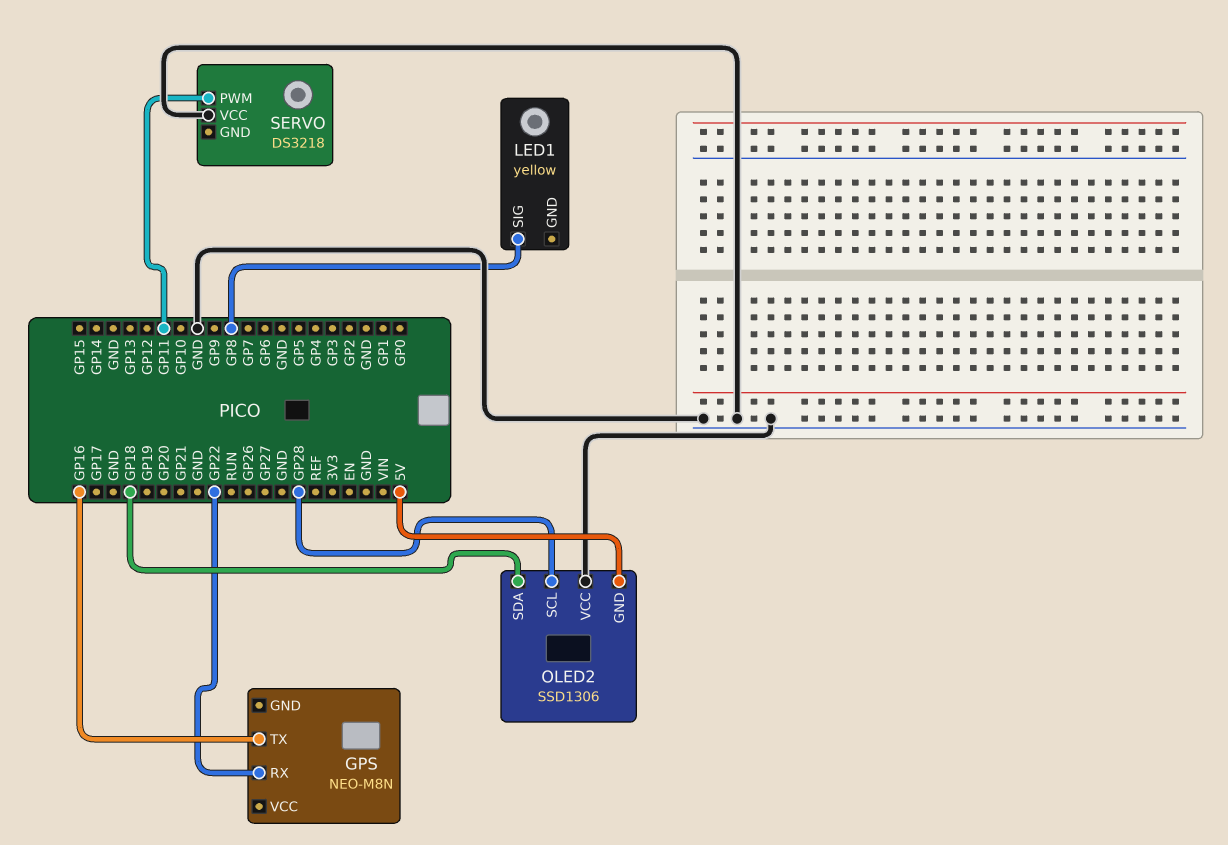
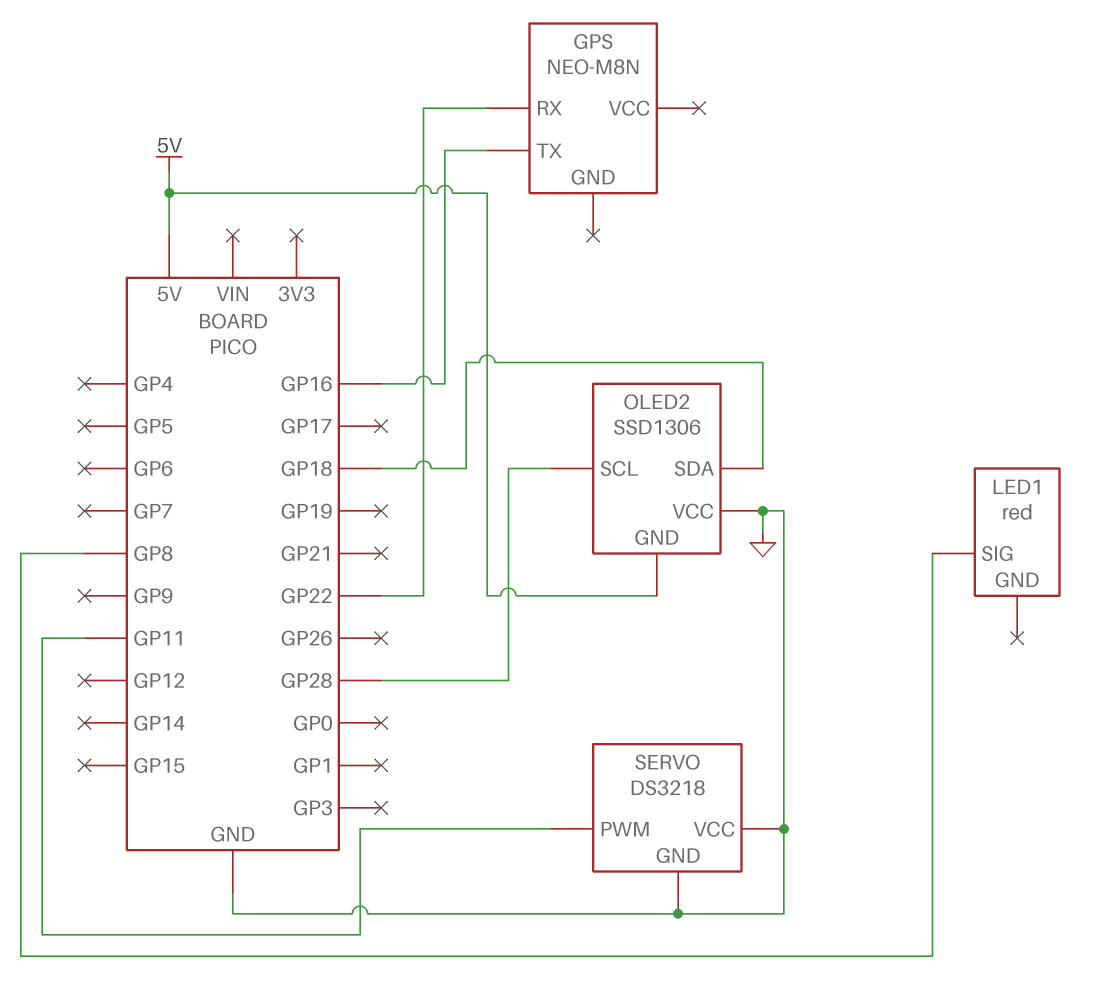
LED1: yellow -> red
SERVO pin GND: none -> GND

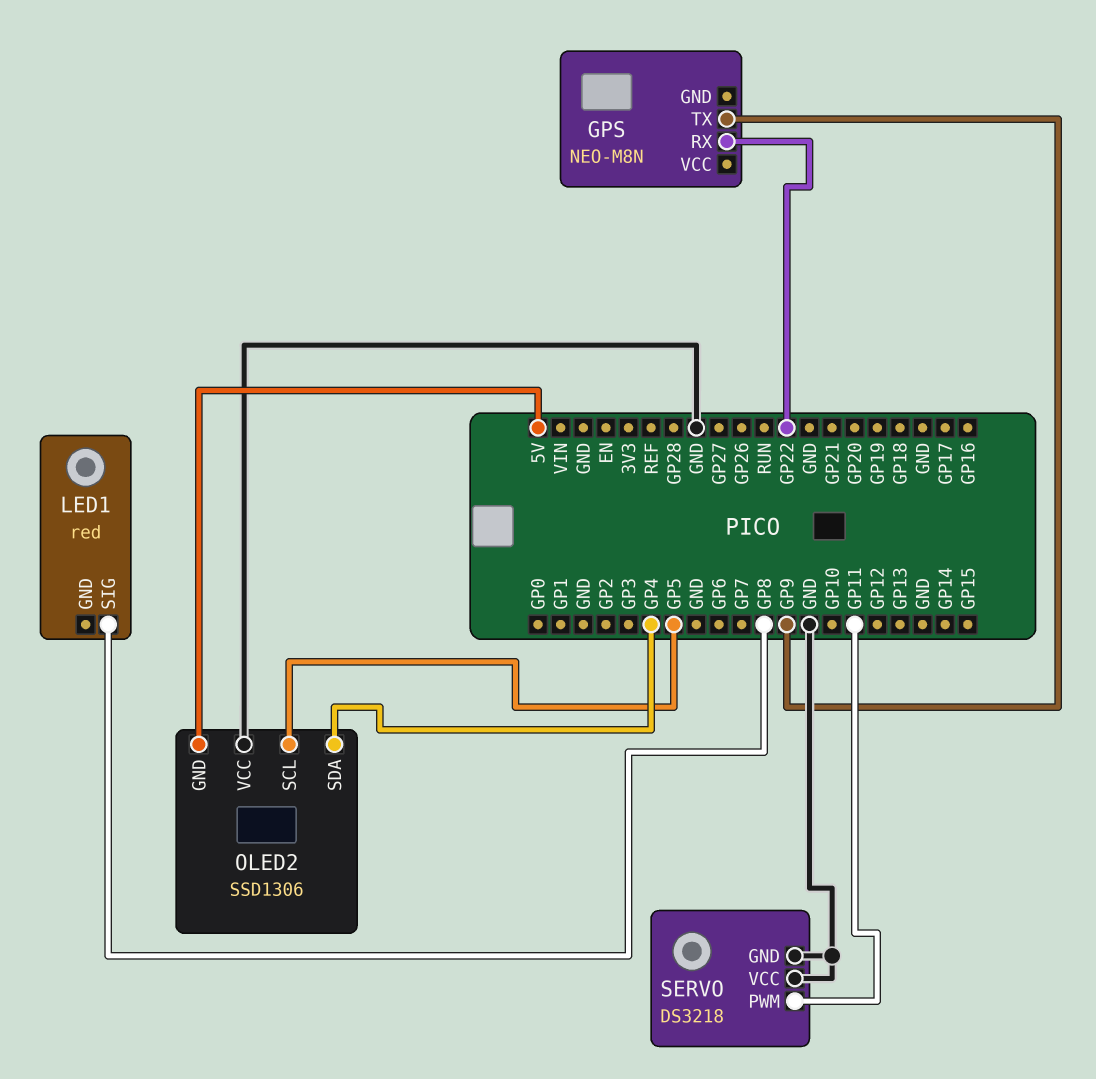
GPS pin TX: GP16 -> GP9
OLED2 pin SCL: GP28 -> GP5
OLED2 pin SDA: GP18 -> GP4

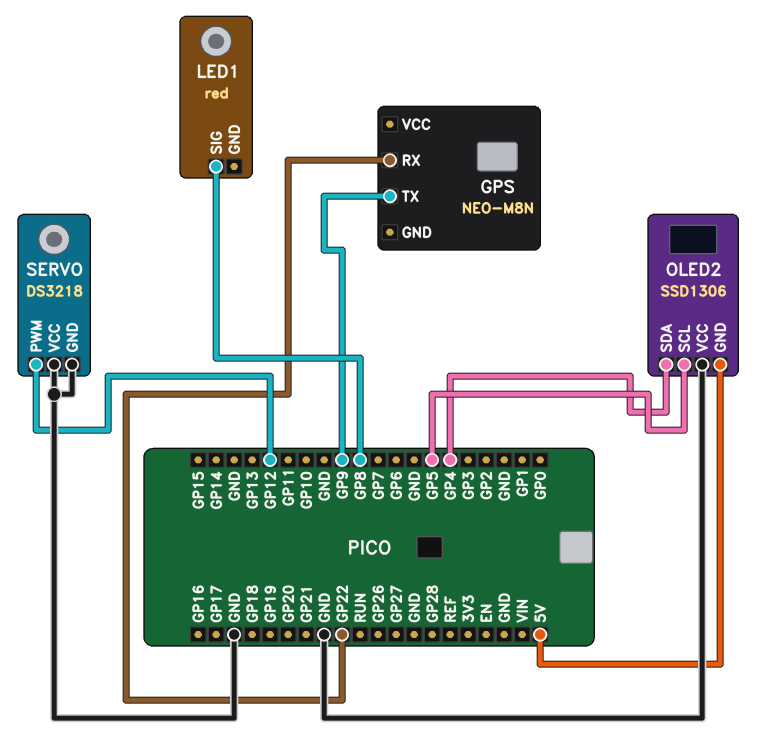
SERVO pin PWM: GP11 -> GP12

